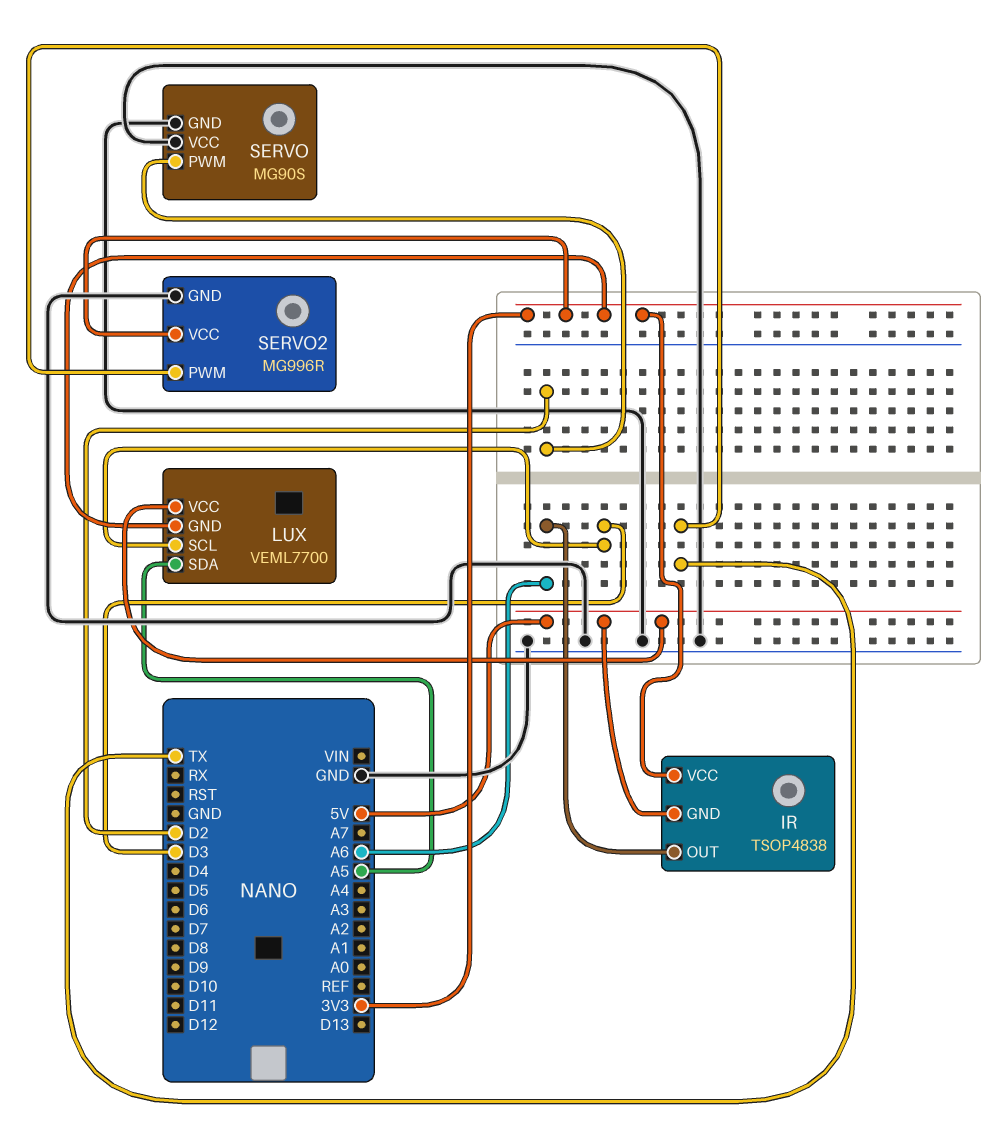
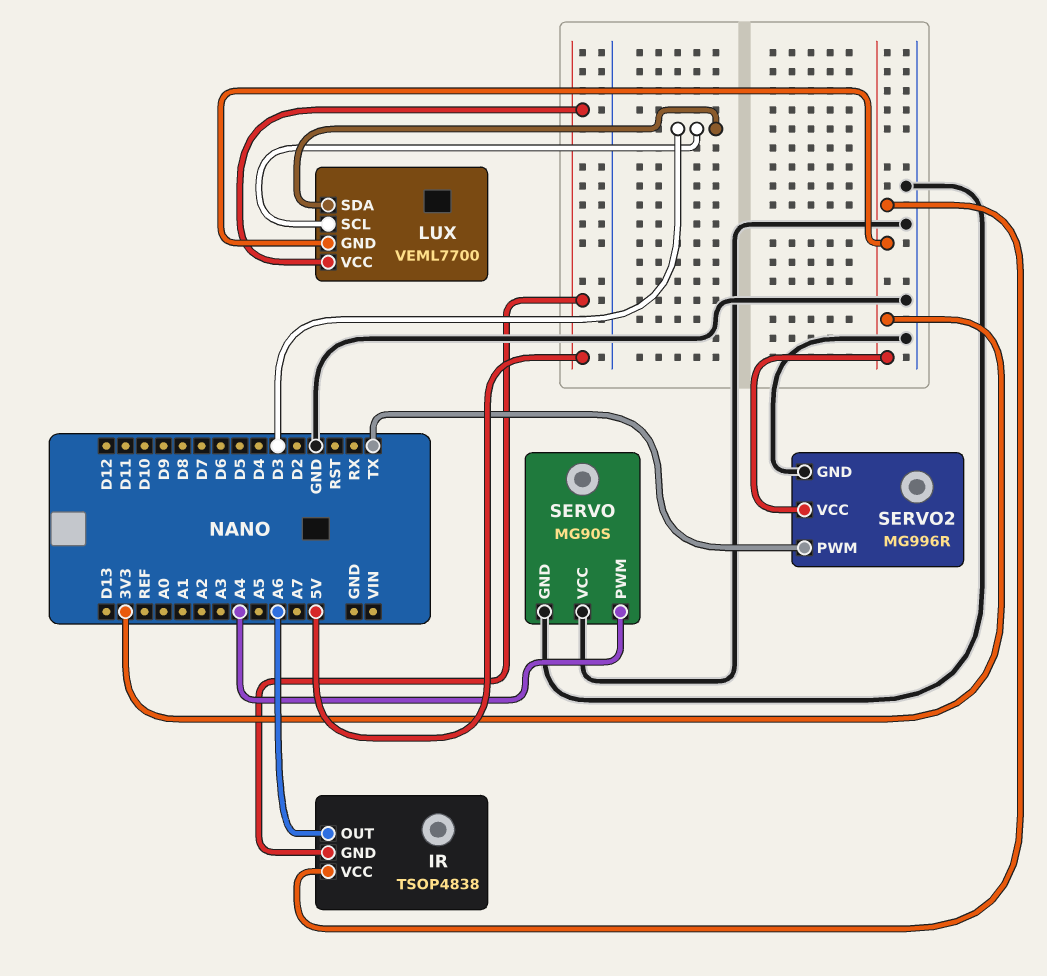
LUX pin SDA: A5 -> D3
SERVO pin PWM: D2 -> A4

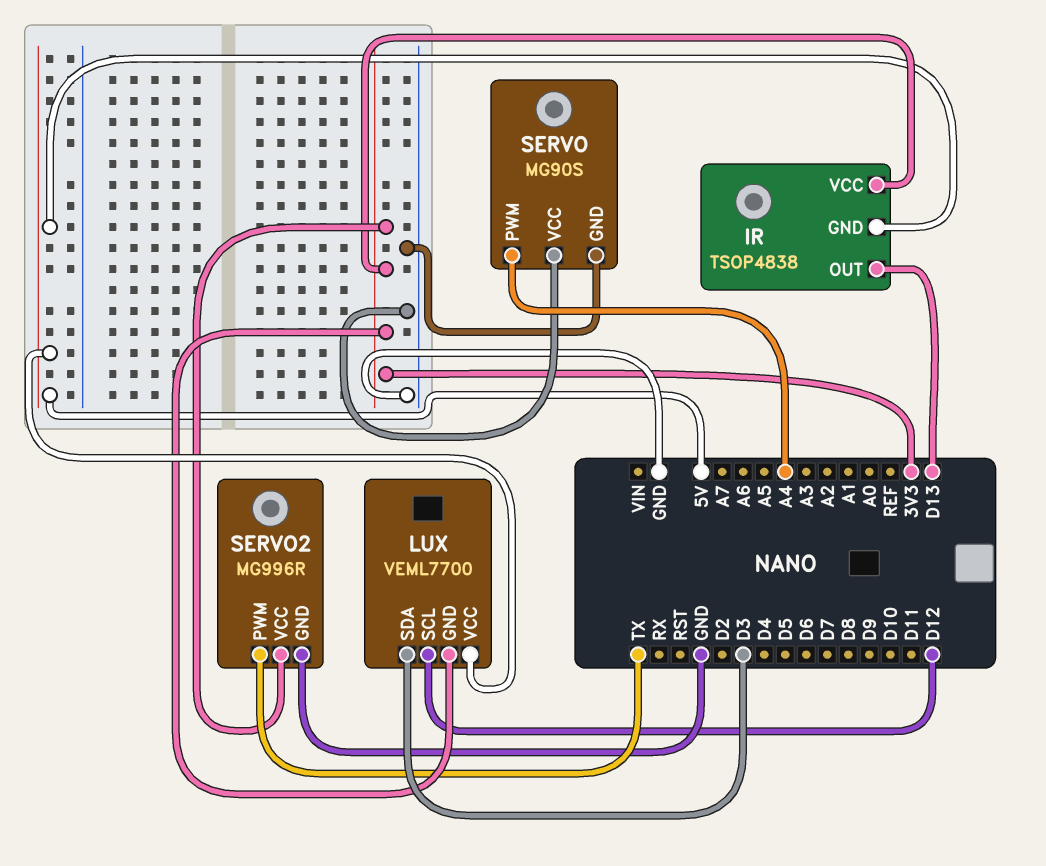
IR pin OUT: A6 -> D13
LUX pin SCL: D3 -> D12

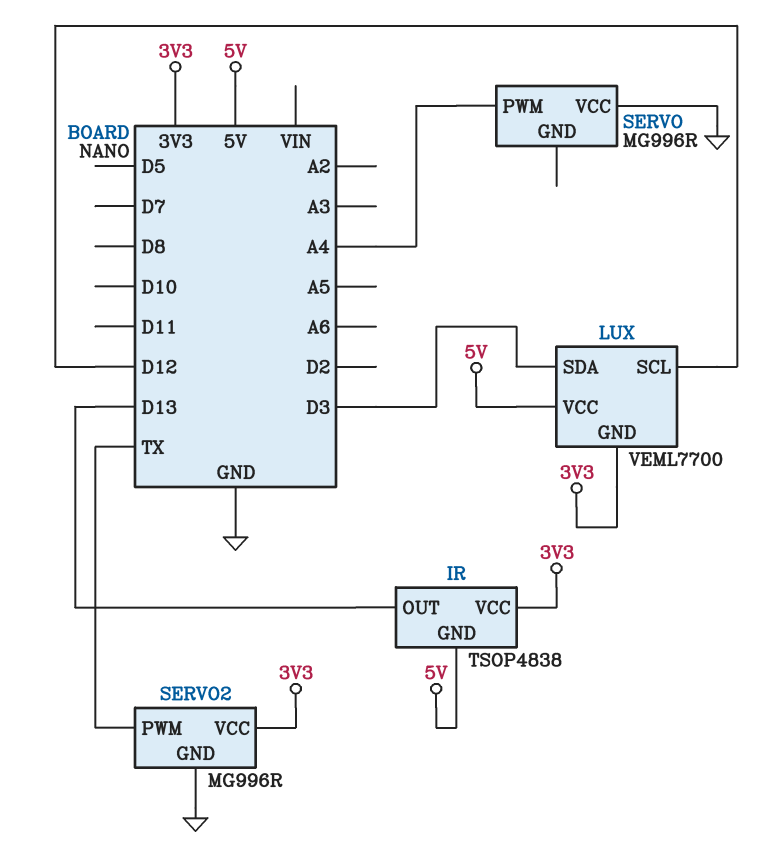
SERVO: MG90S -> MG996R
SERVO pin GND: GND -> none

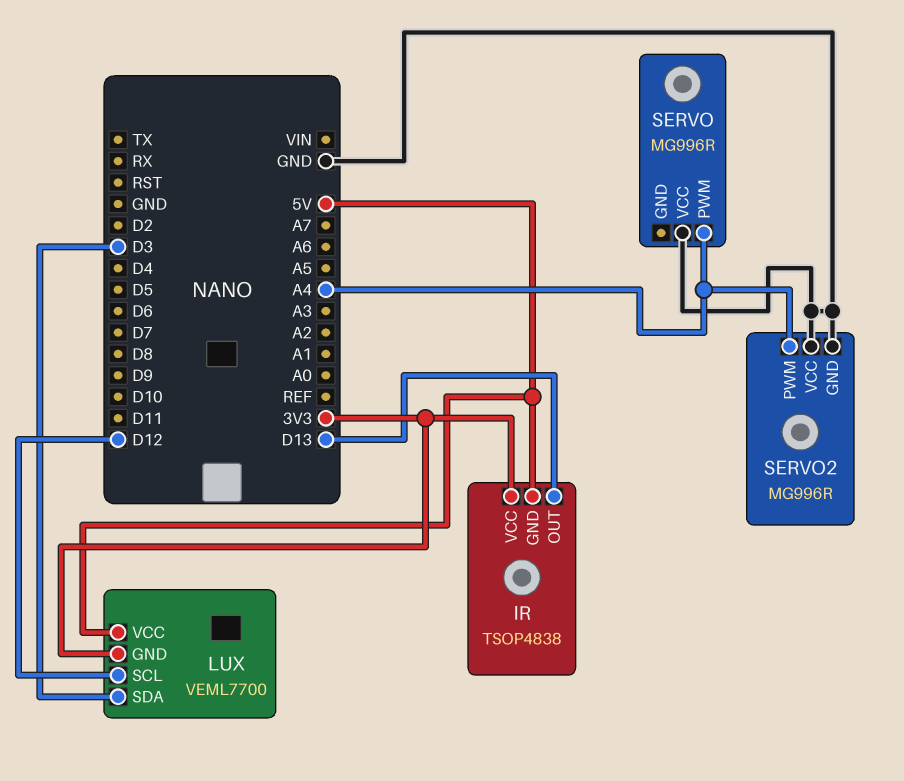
SERVO2 pin PWM: TX -> A4
SERVO2 pin VCC: 3V3 -> GND

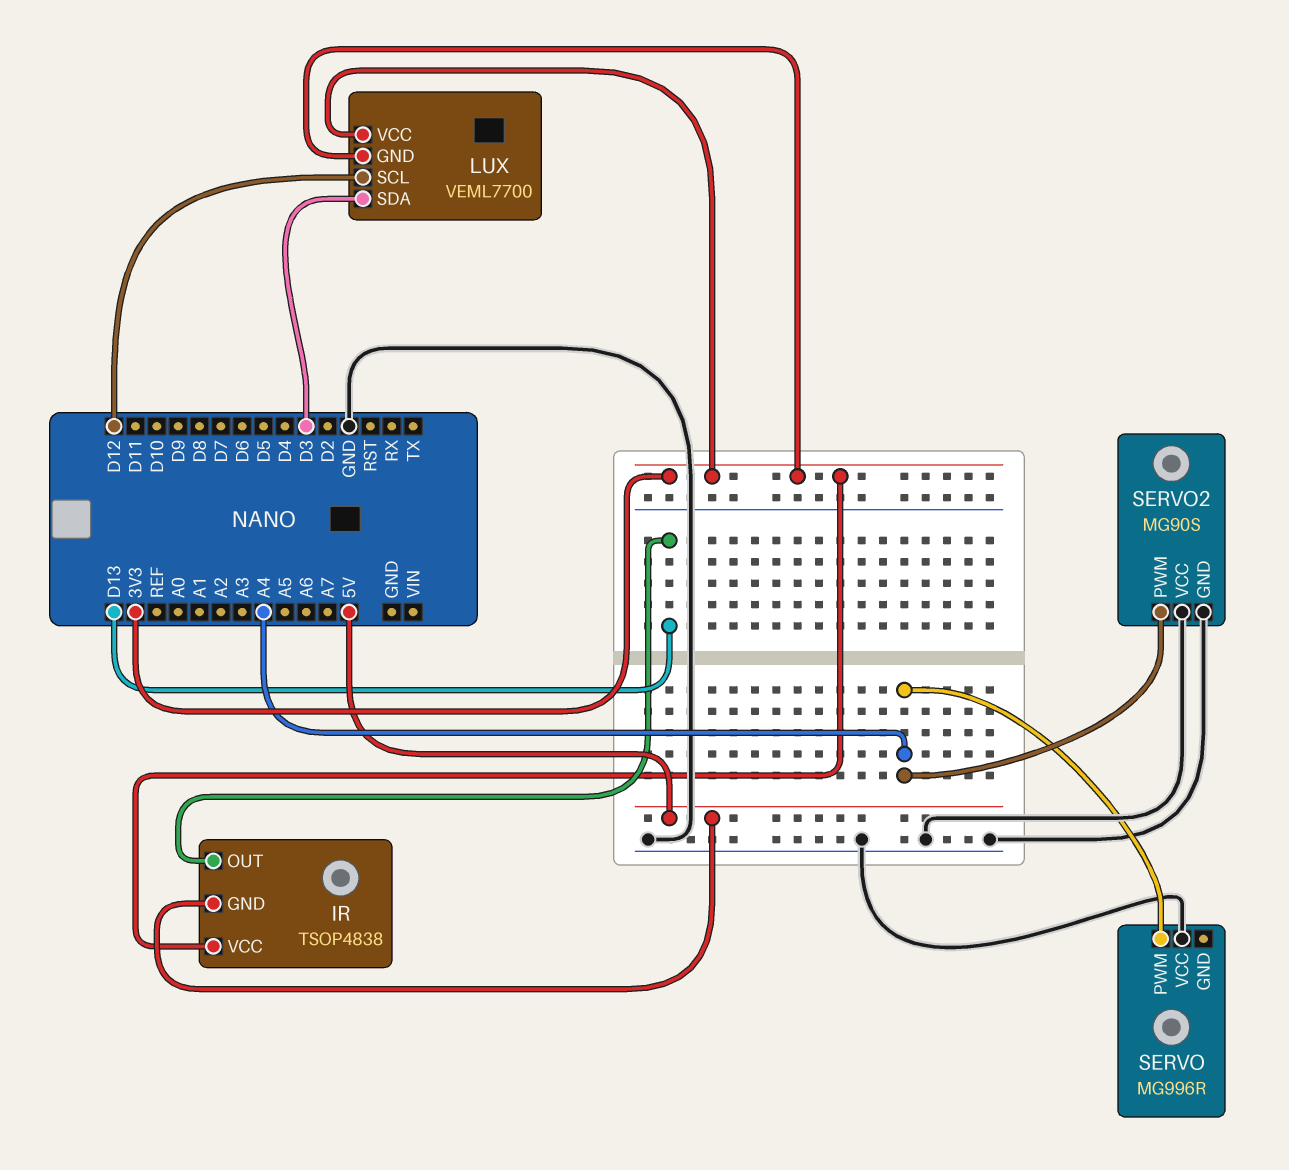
LUX pin VCC: 5V -> 3V3
SERVO2: MG996R -> MG90S

